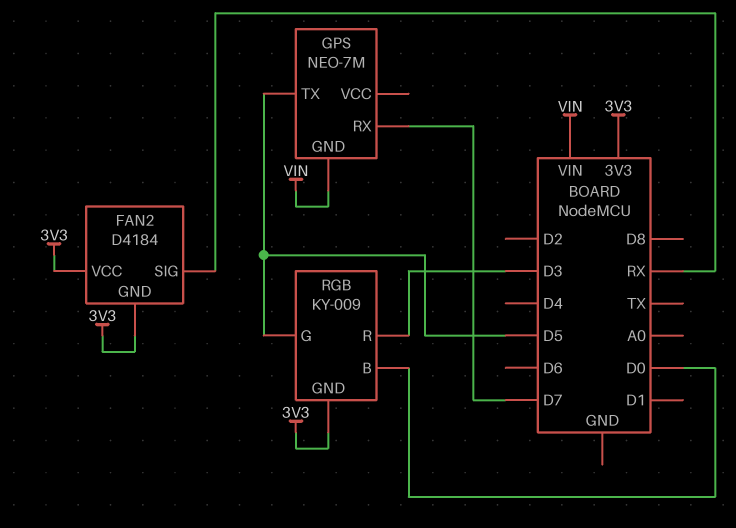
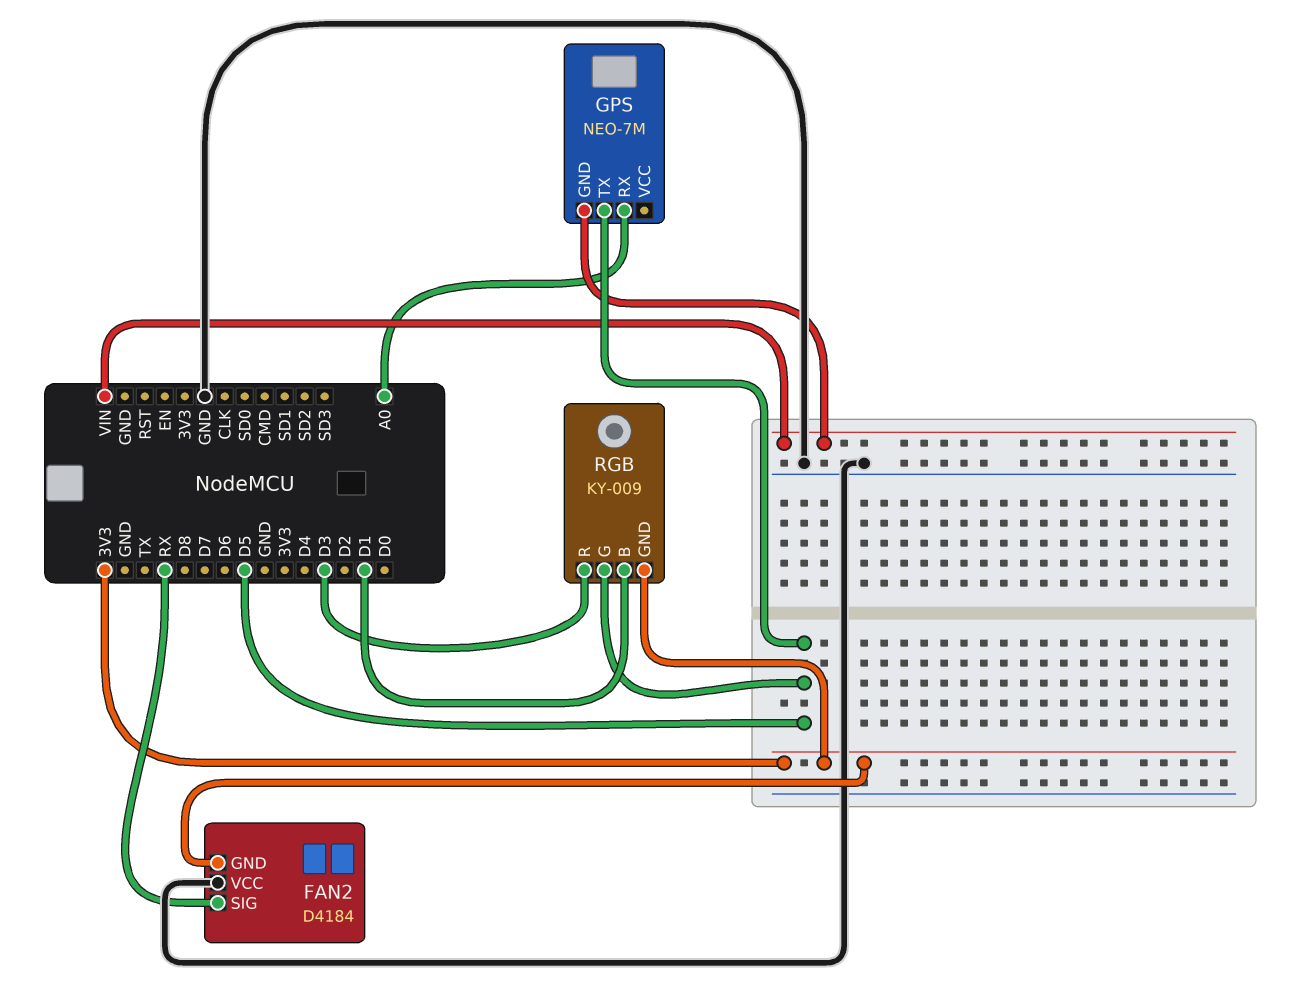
FAN2 pin VCC: 3V3 -> GND
GPS pin RX: D7 -> A0
RGB pin B: D0 -> D1

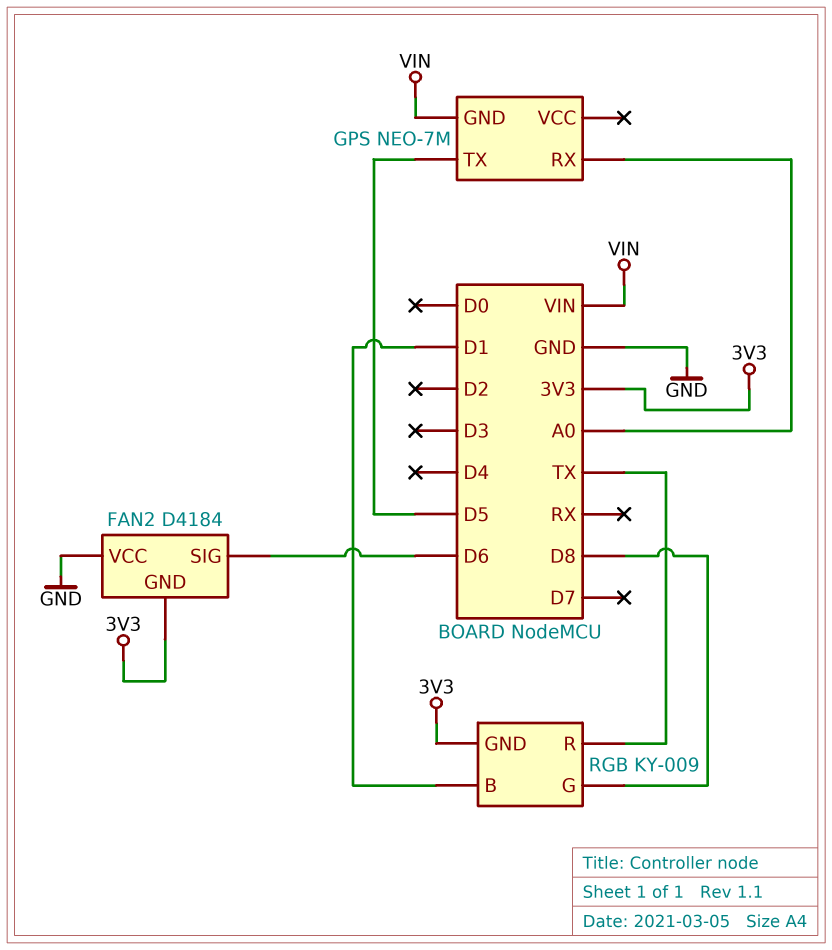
FAN2 pin SIG: RX -> D6
RGB pin G: D5 -> D8
RGB pin R: D3 -> TX

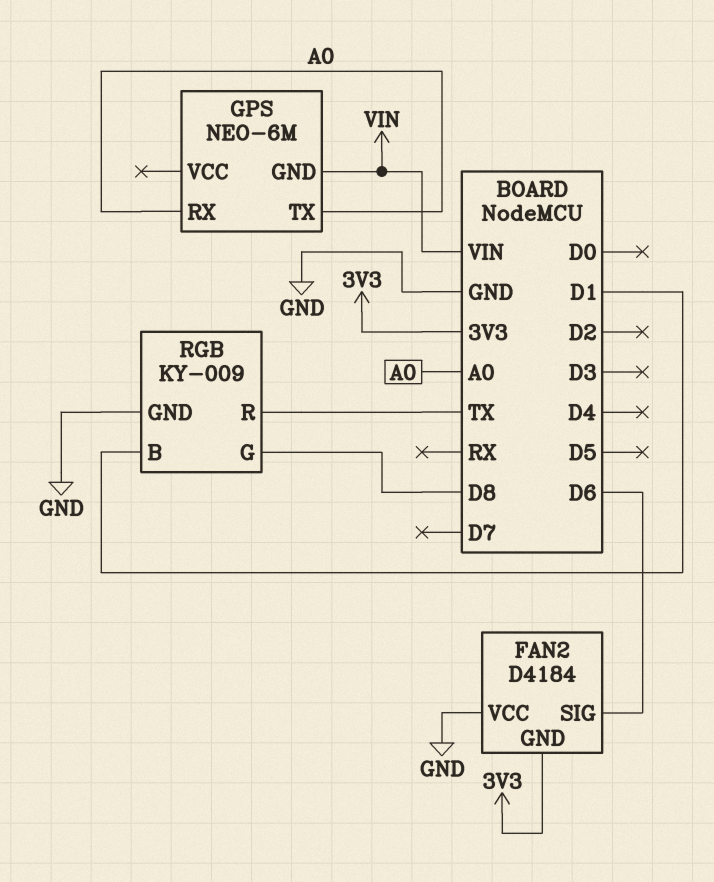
GPS: NEO-7M -> NEO-6M
GPS pin TX: D5 -> A0
RGB pin GND: 3V3 -> GND

